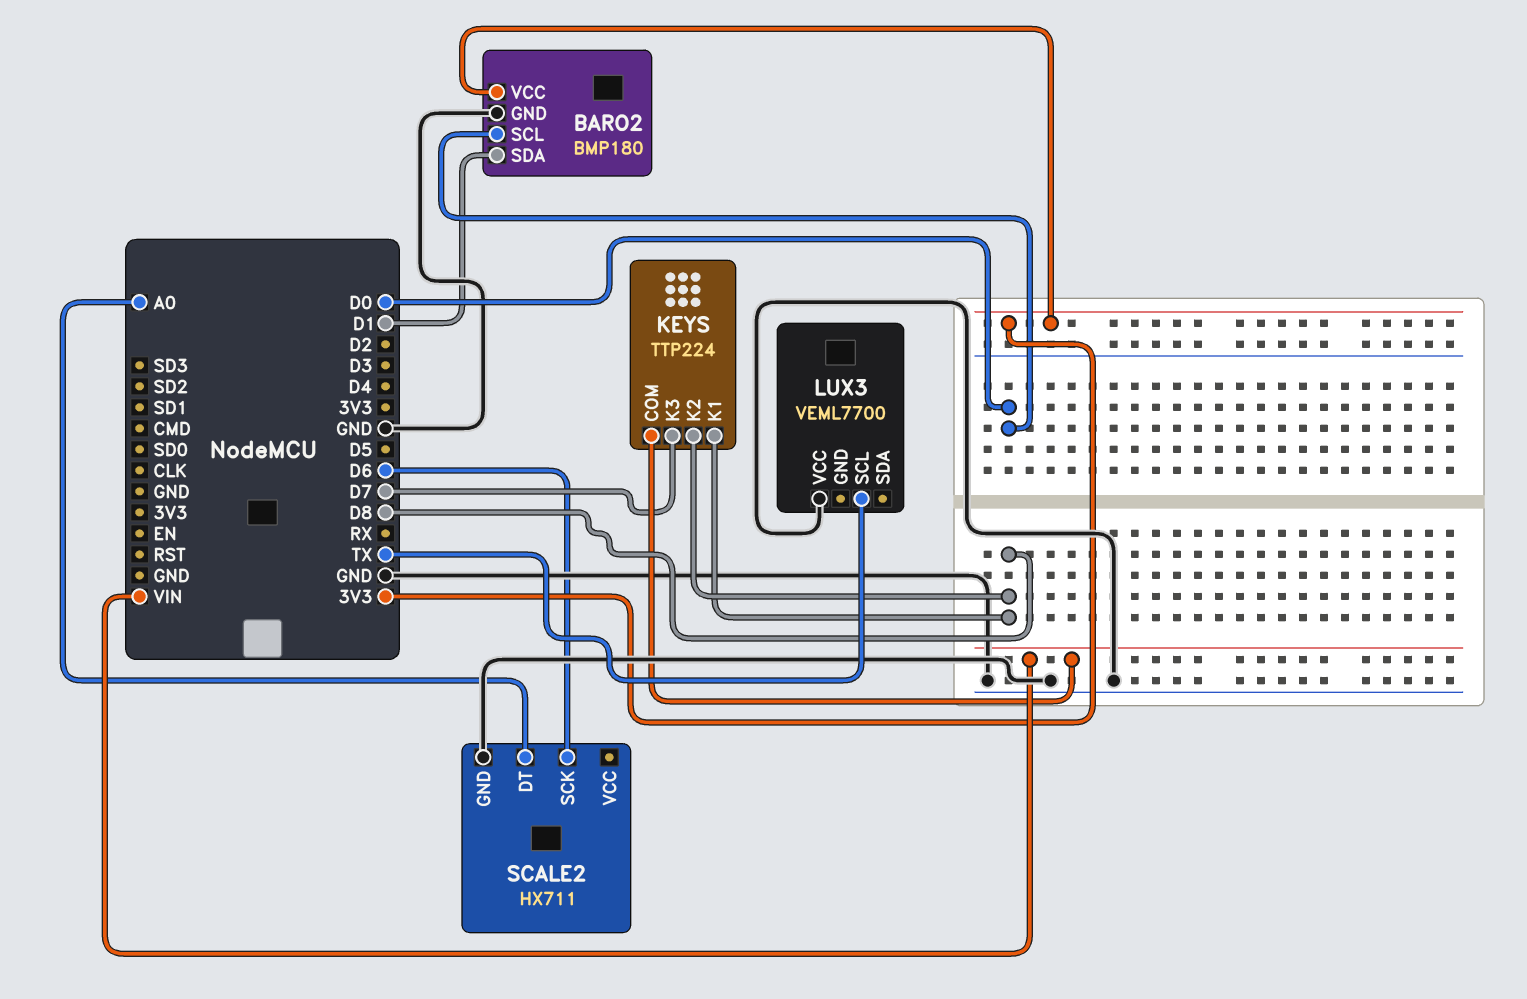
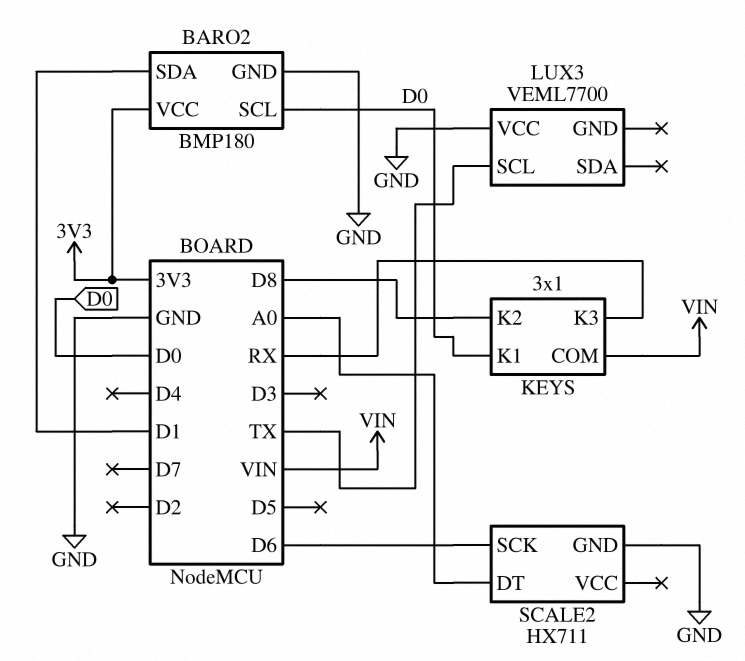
KEYS: TTP224 -> 3x1
KEYS pin K1: D8 -> D0
KEYS pin K3: D7 -> RX

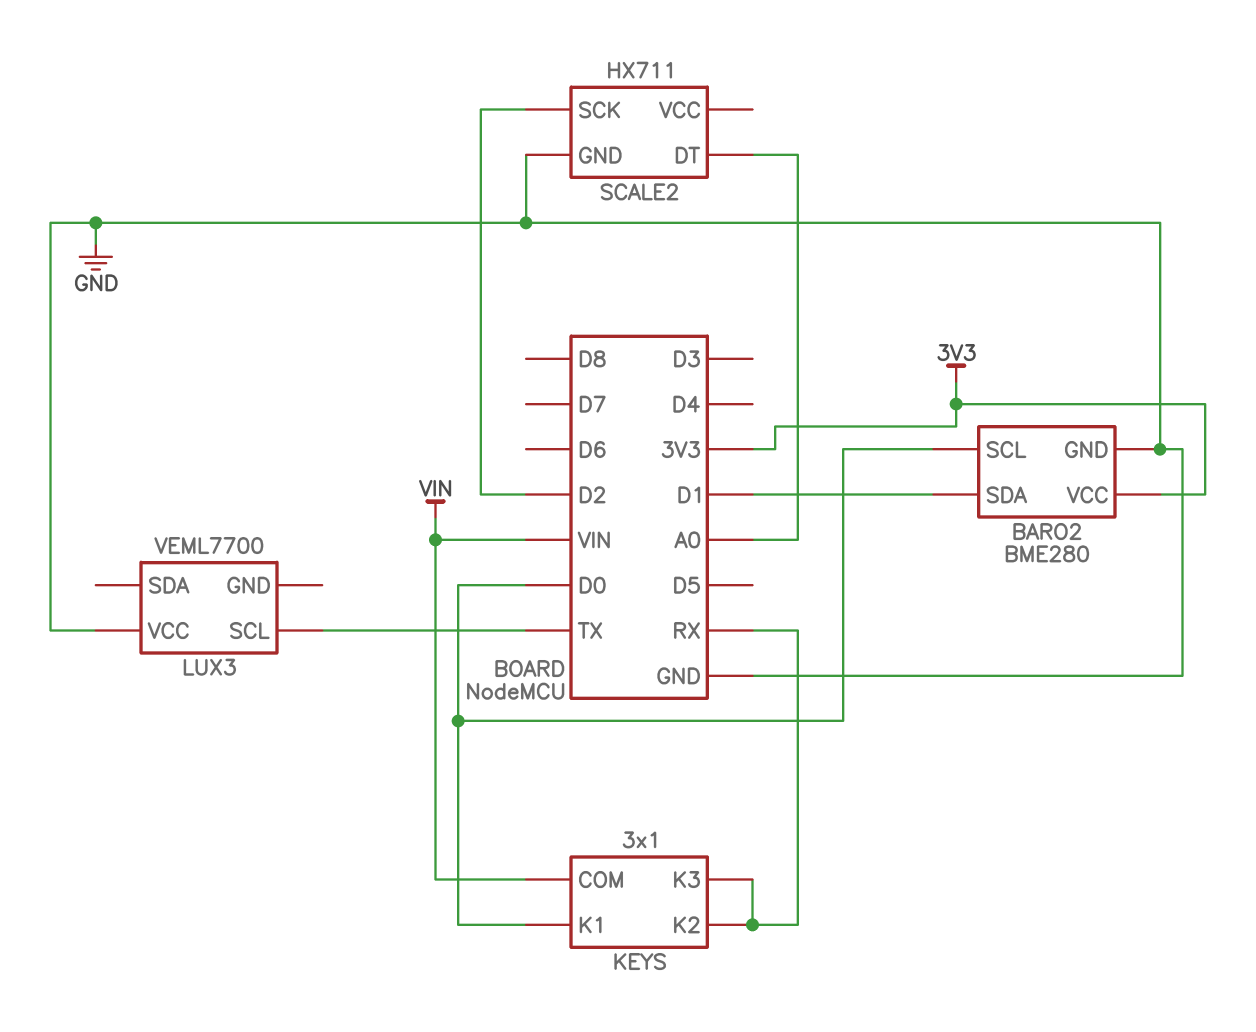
BARO2: BMP180 -> BME280
KEYS pin K2: D8 -> RX
SCALE2 pin SCK: D6 -> D2

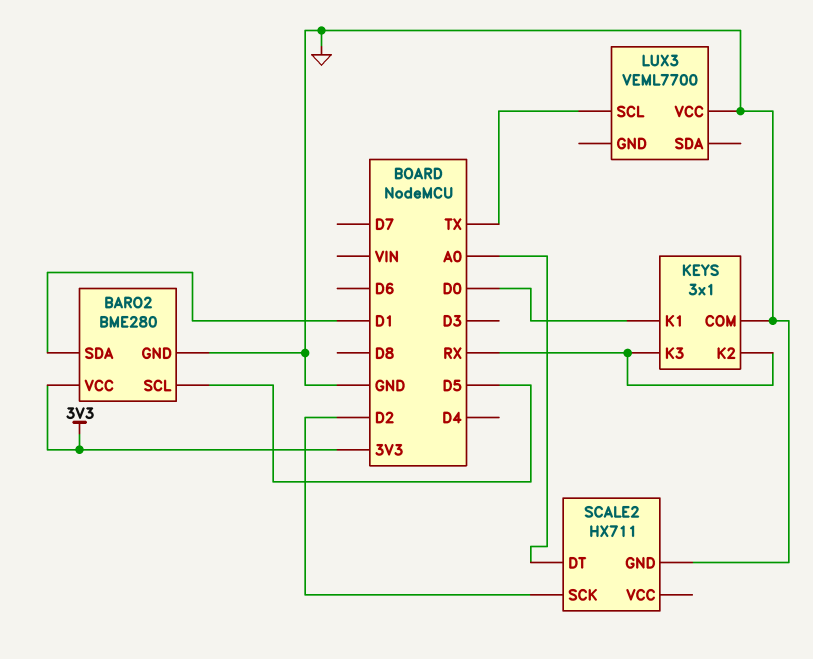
BARO2 pin SCL: D0 -> D5
KEYS pin COM: VIN -> GND

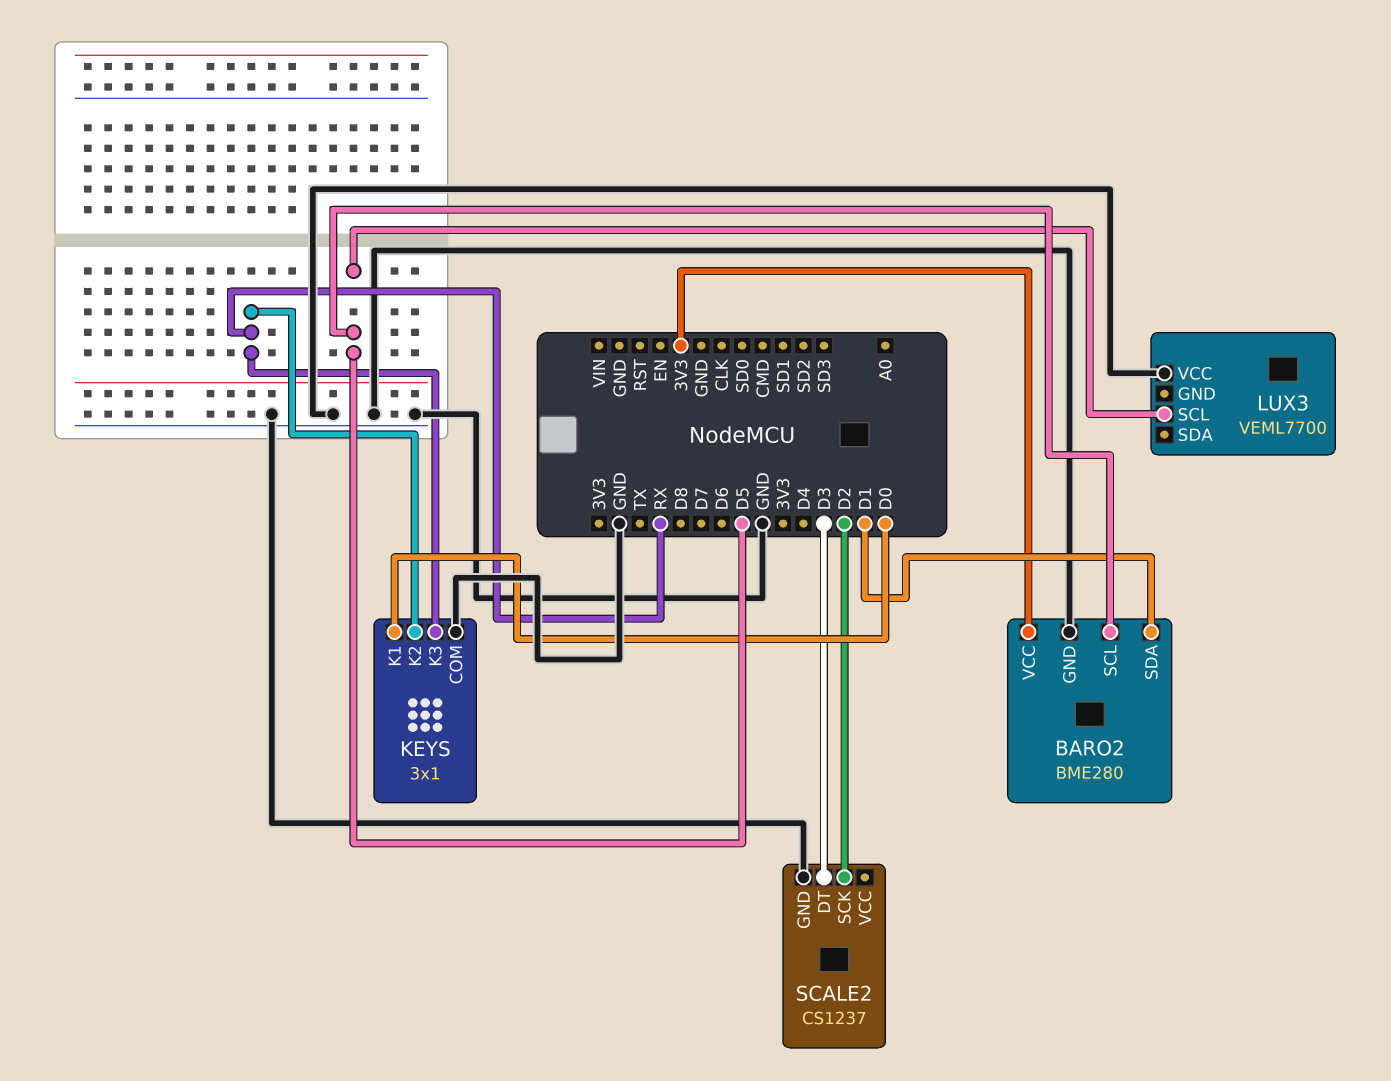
LUX3 pin SCL: TX -> D5
SCALE2: HX711 -> CS1237
SCALE2 pin DT: A0 -> D3

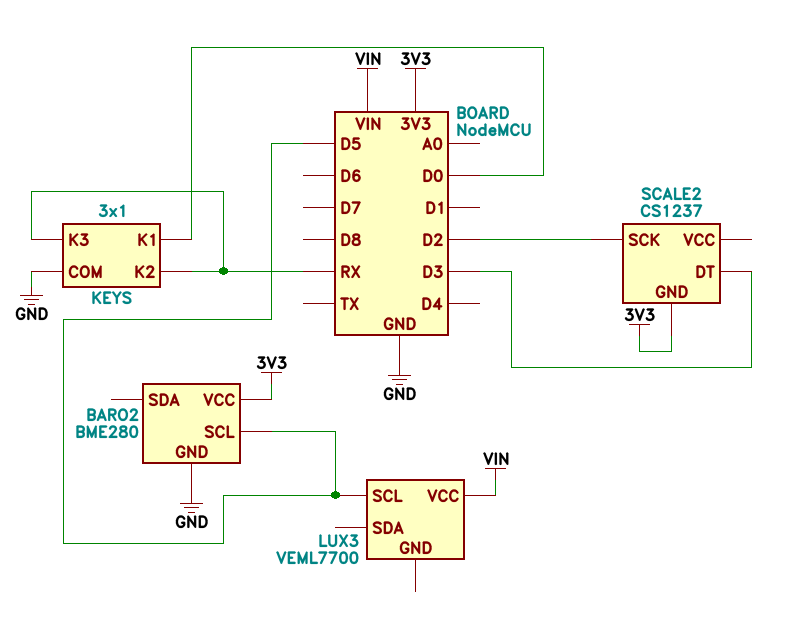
BARO2 pin SDA: D1 -> none
LUX3 pin VCC: GND -> VIN
SCALE2 pin GND: GND -> 3V3

